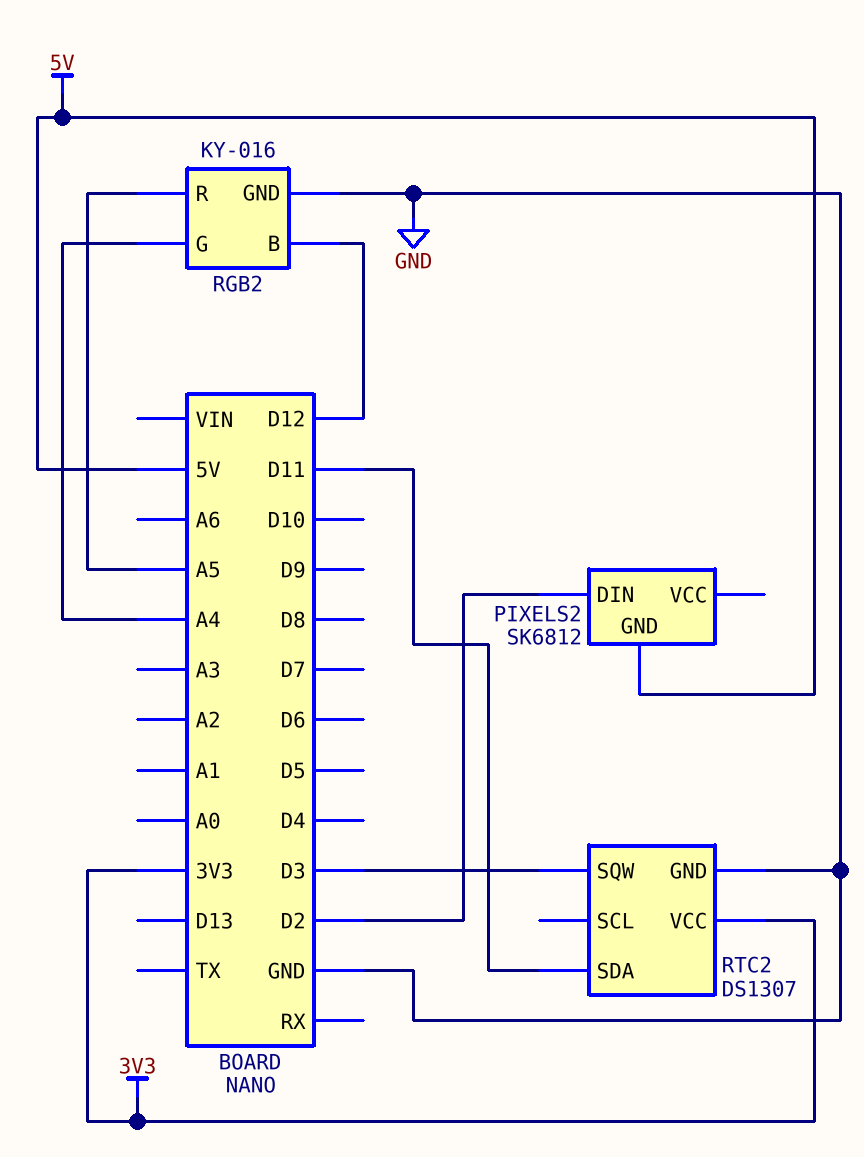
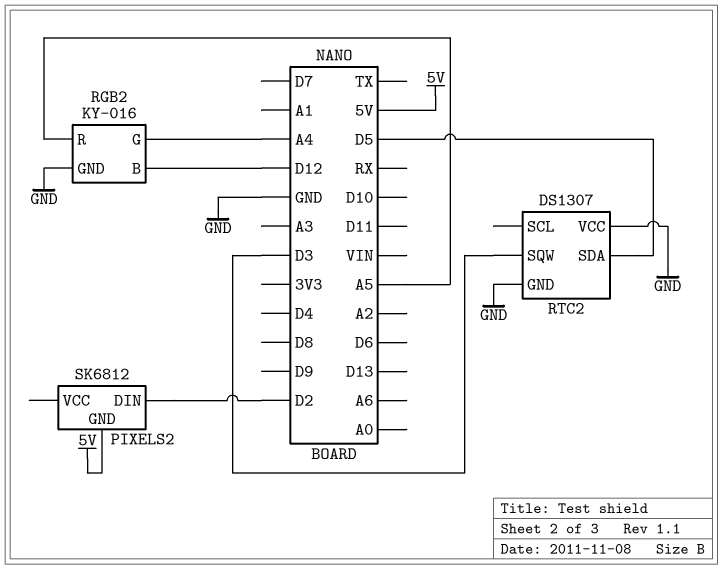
RTC2 pin SDA: D11 -> D5
RTC2 pin VCC: 3V3 -> GND

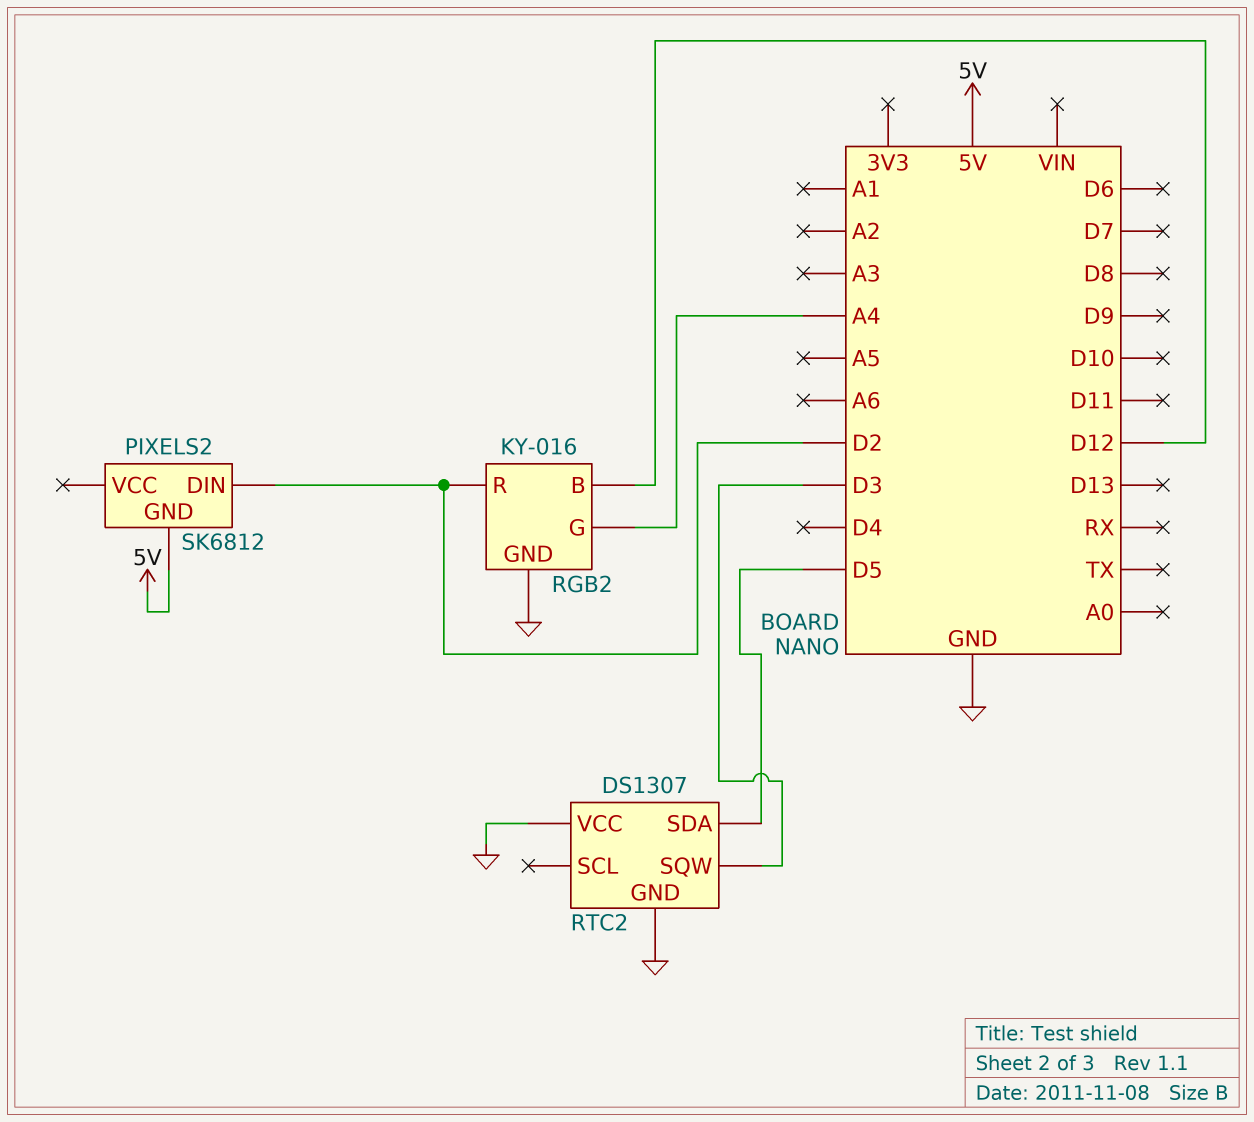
RGB2 pin R: A5 -> D2

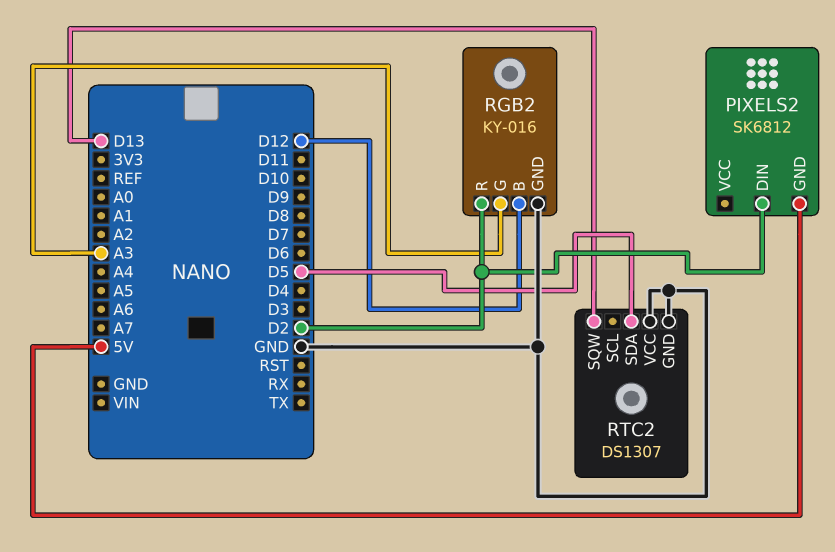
RGB2 pin G: A4 -> A3
RTC2 pin SQW: D3 -> D13

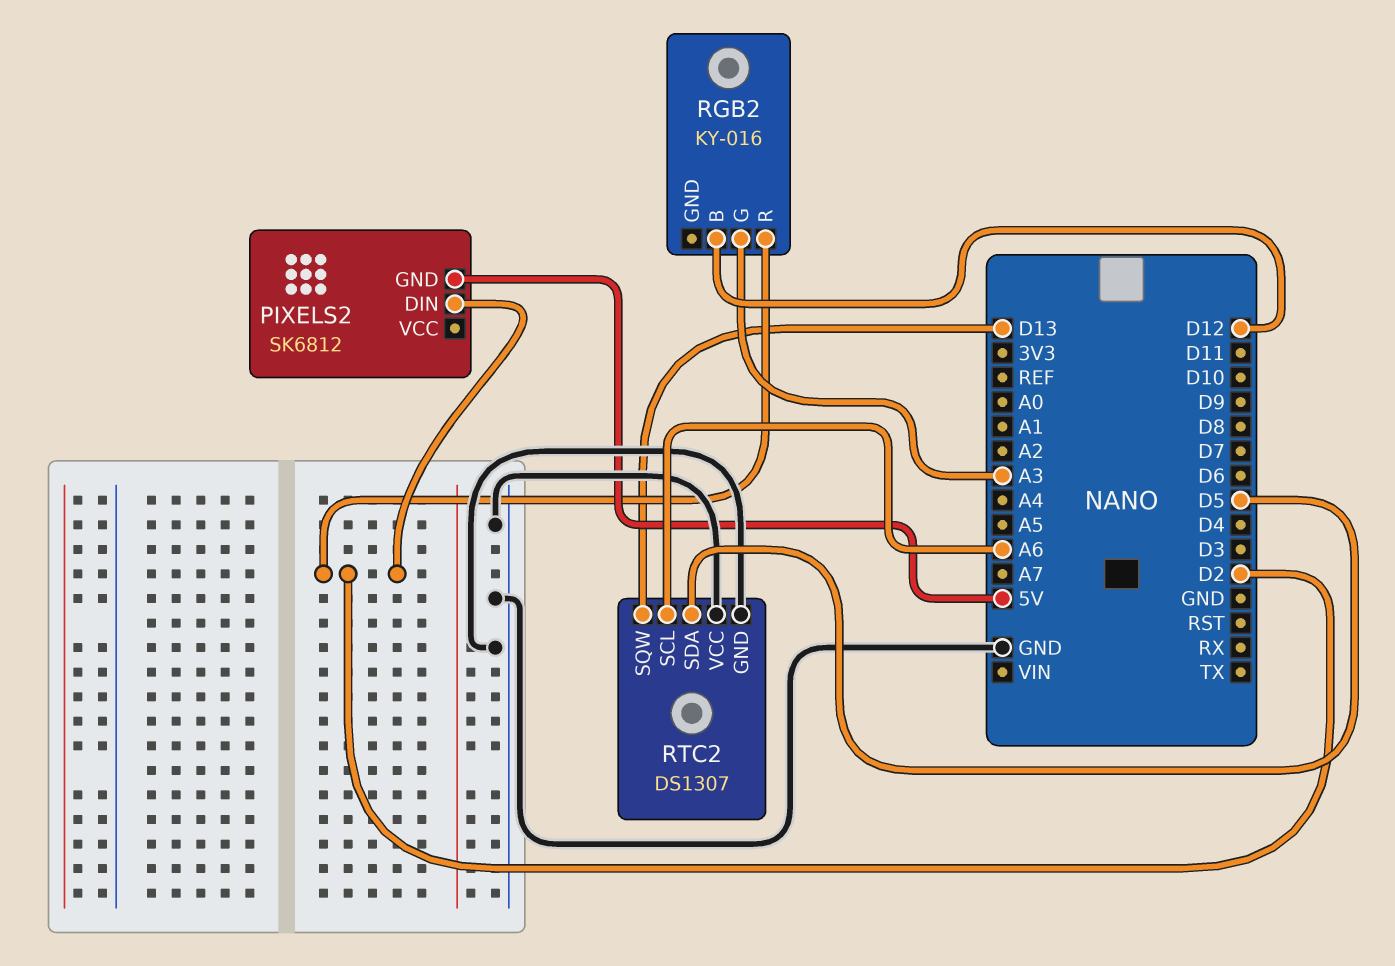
RGB2 pin GND: GND -> none
RTC2 pin SCL: none -> A6

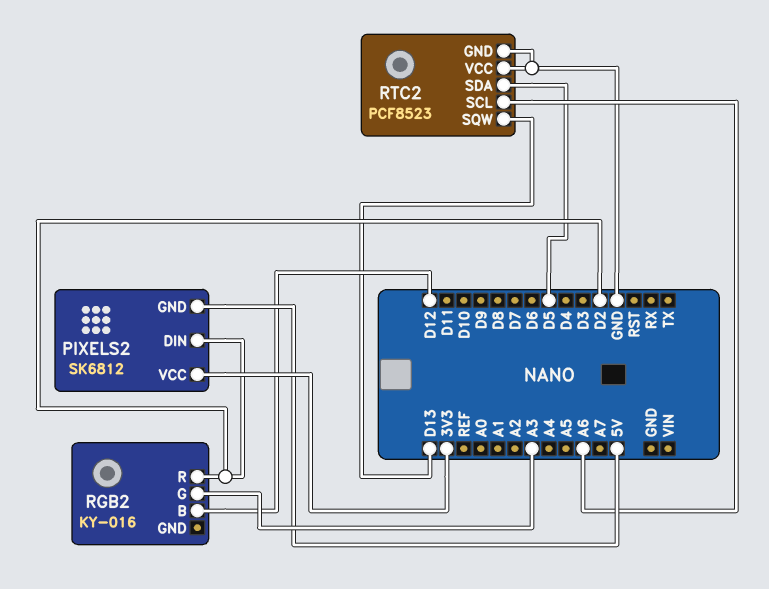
PIXELS2 pin VCC: none -> 3V3
RTC2: DS1307 -> PCF8523

